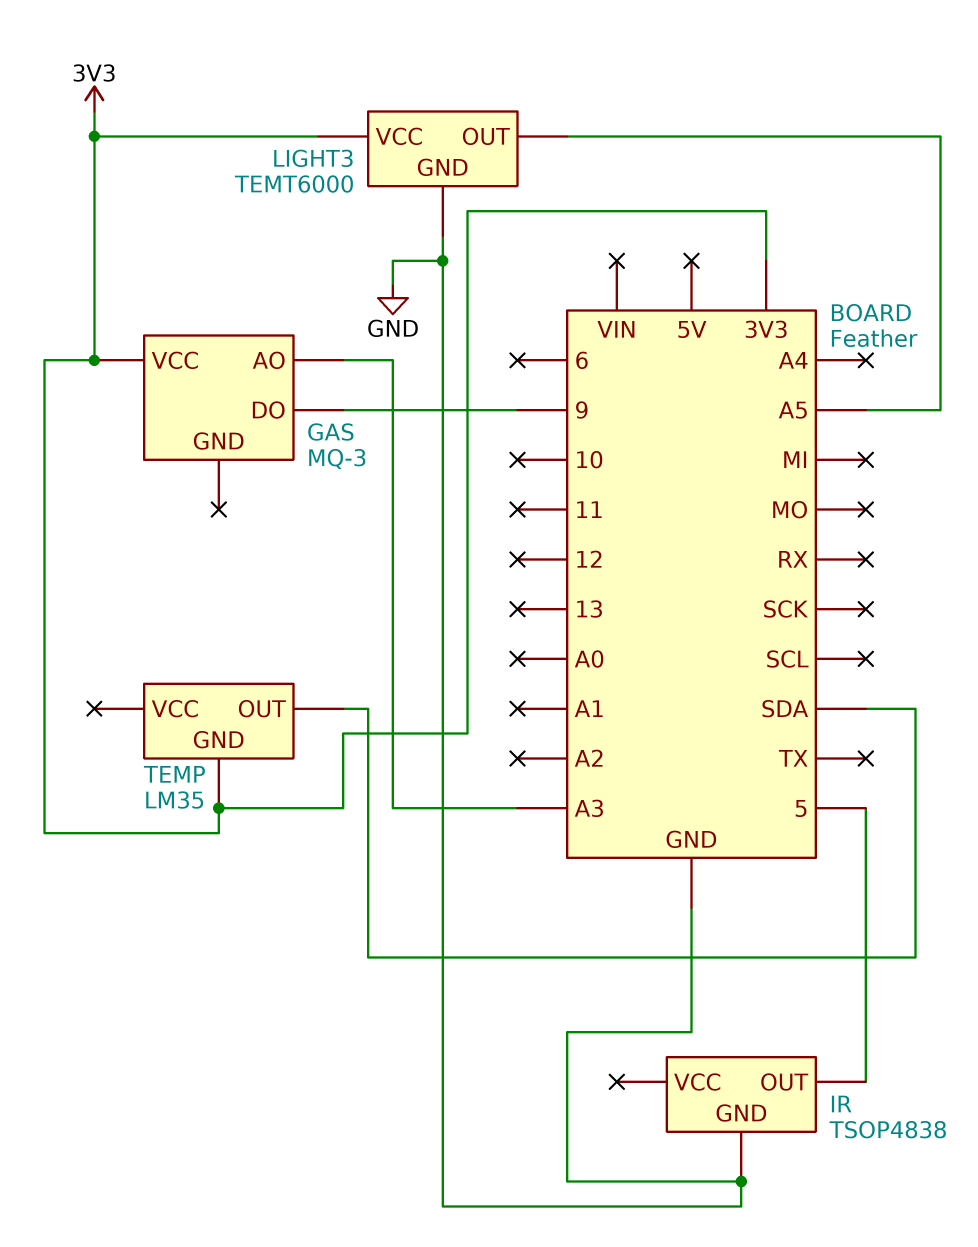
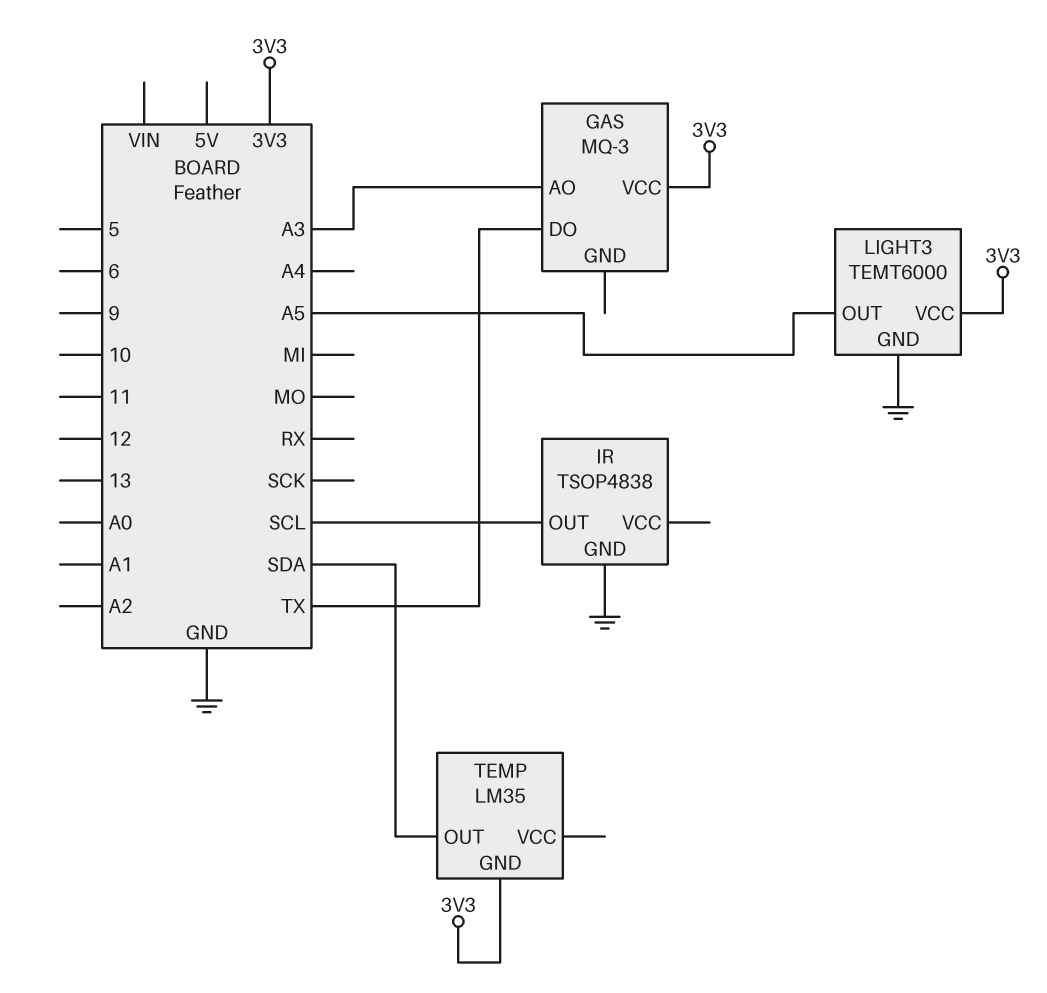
GAS pin DO: 9 -> TX
IR pin OUT: 5 -> SCL

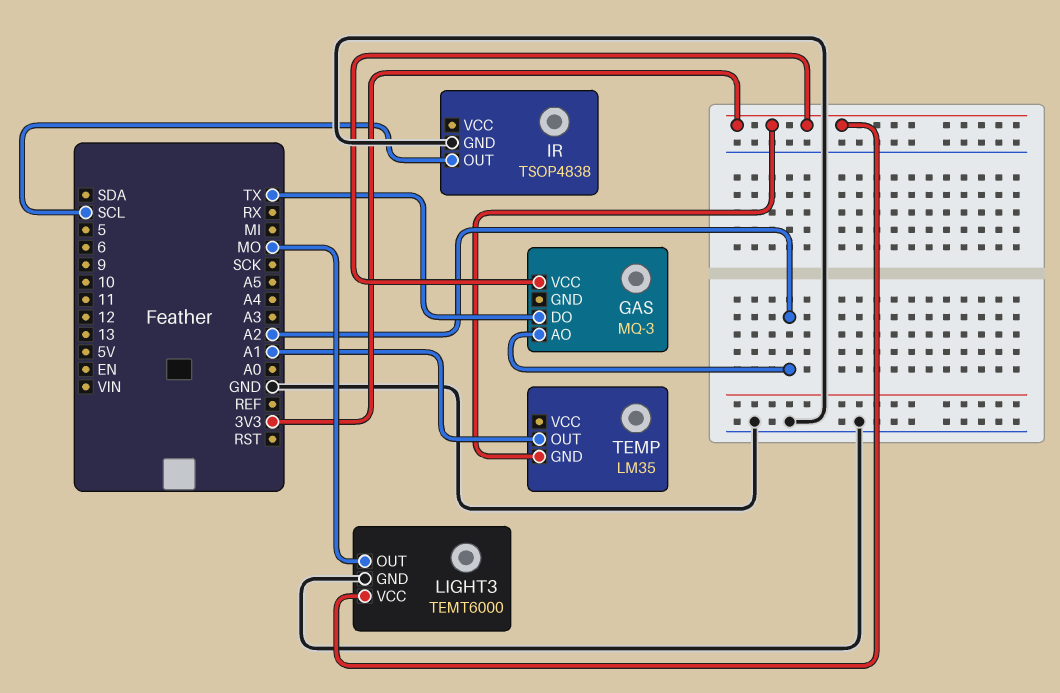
GAS pin AO: A3 -> A2
LIGHT3 pin OUT: A5 -> MO
TEMP pin OUT: SDA -> A1

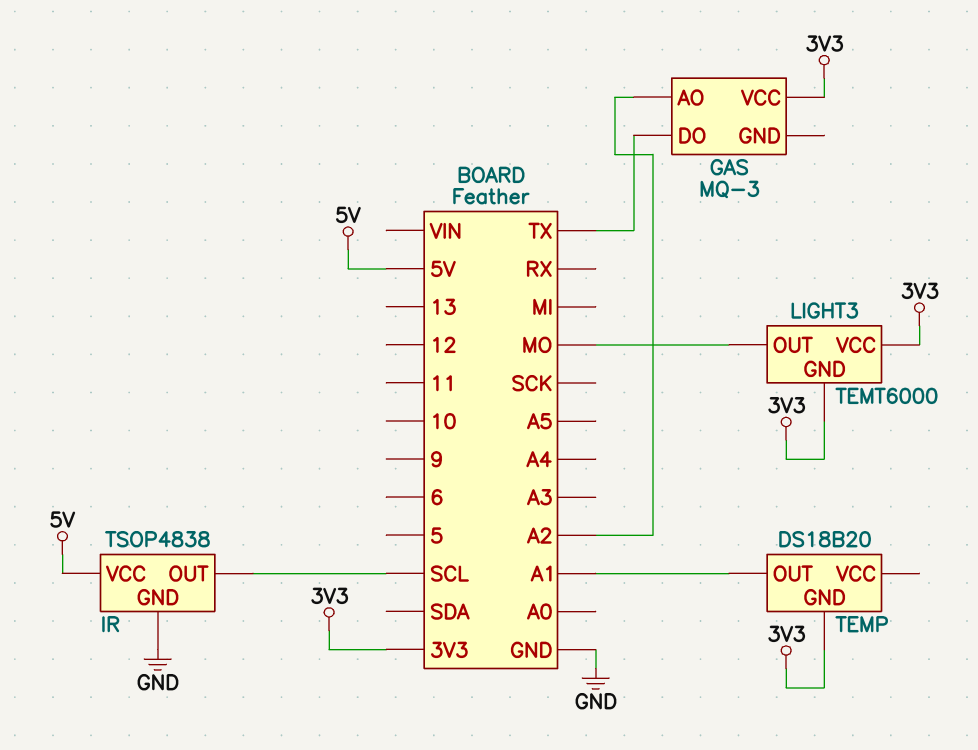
IR pin VCC: none -> 5V
LIGHT3 pin GND: GND -> 3V3
TEMP: LM35 -> DS18B20

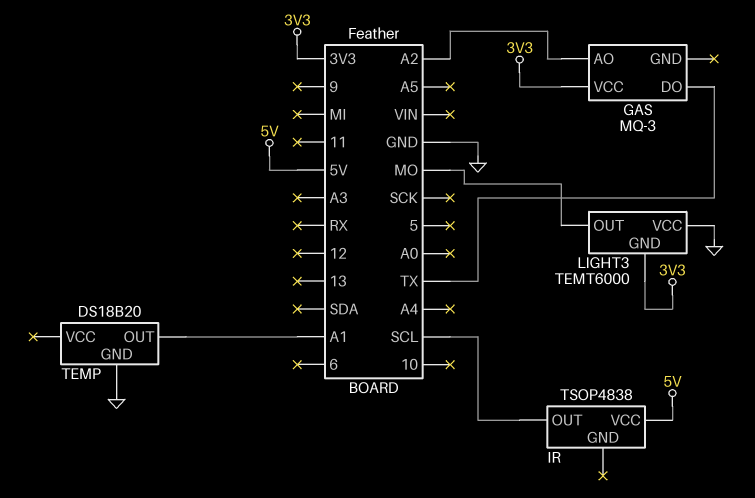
IR pin GND: GND -> none
LIGHT3 pin VCC: 3V3 -> GND
TEMP pin GND: 3V3 -> GND

